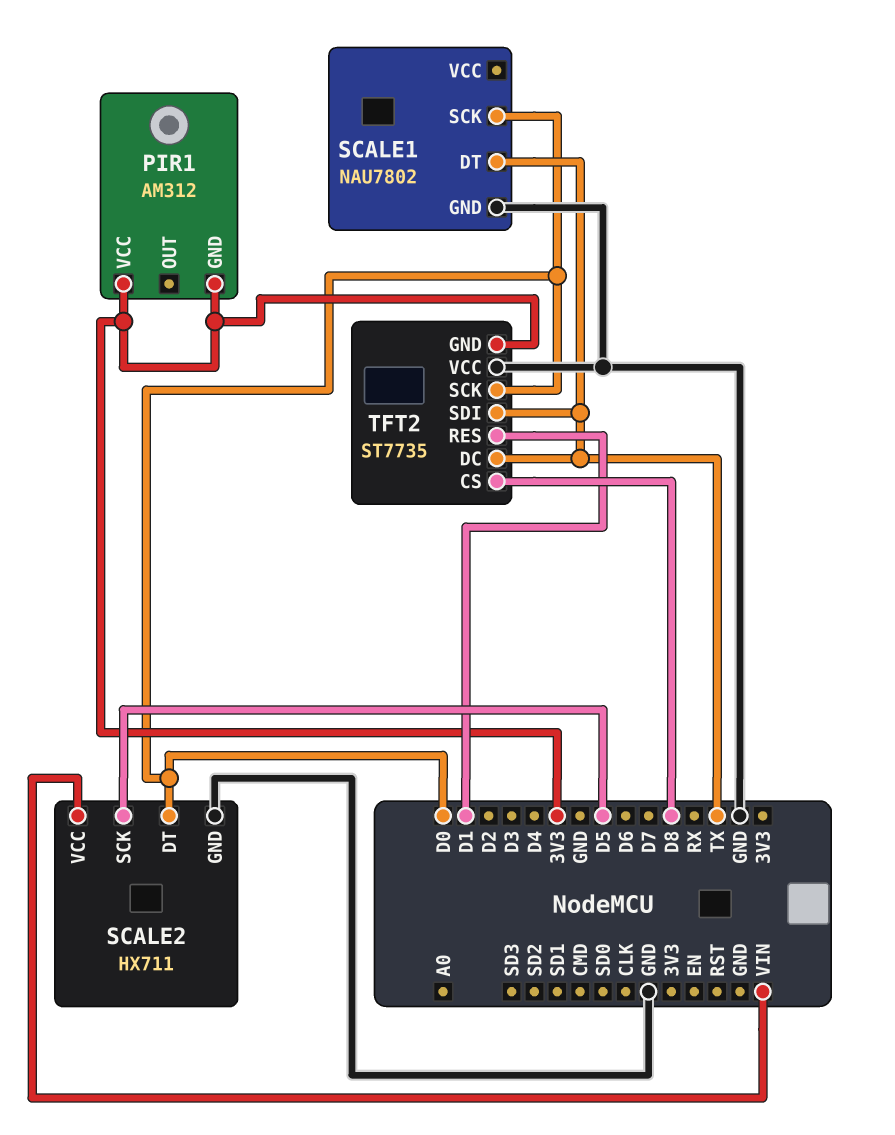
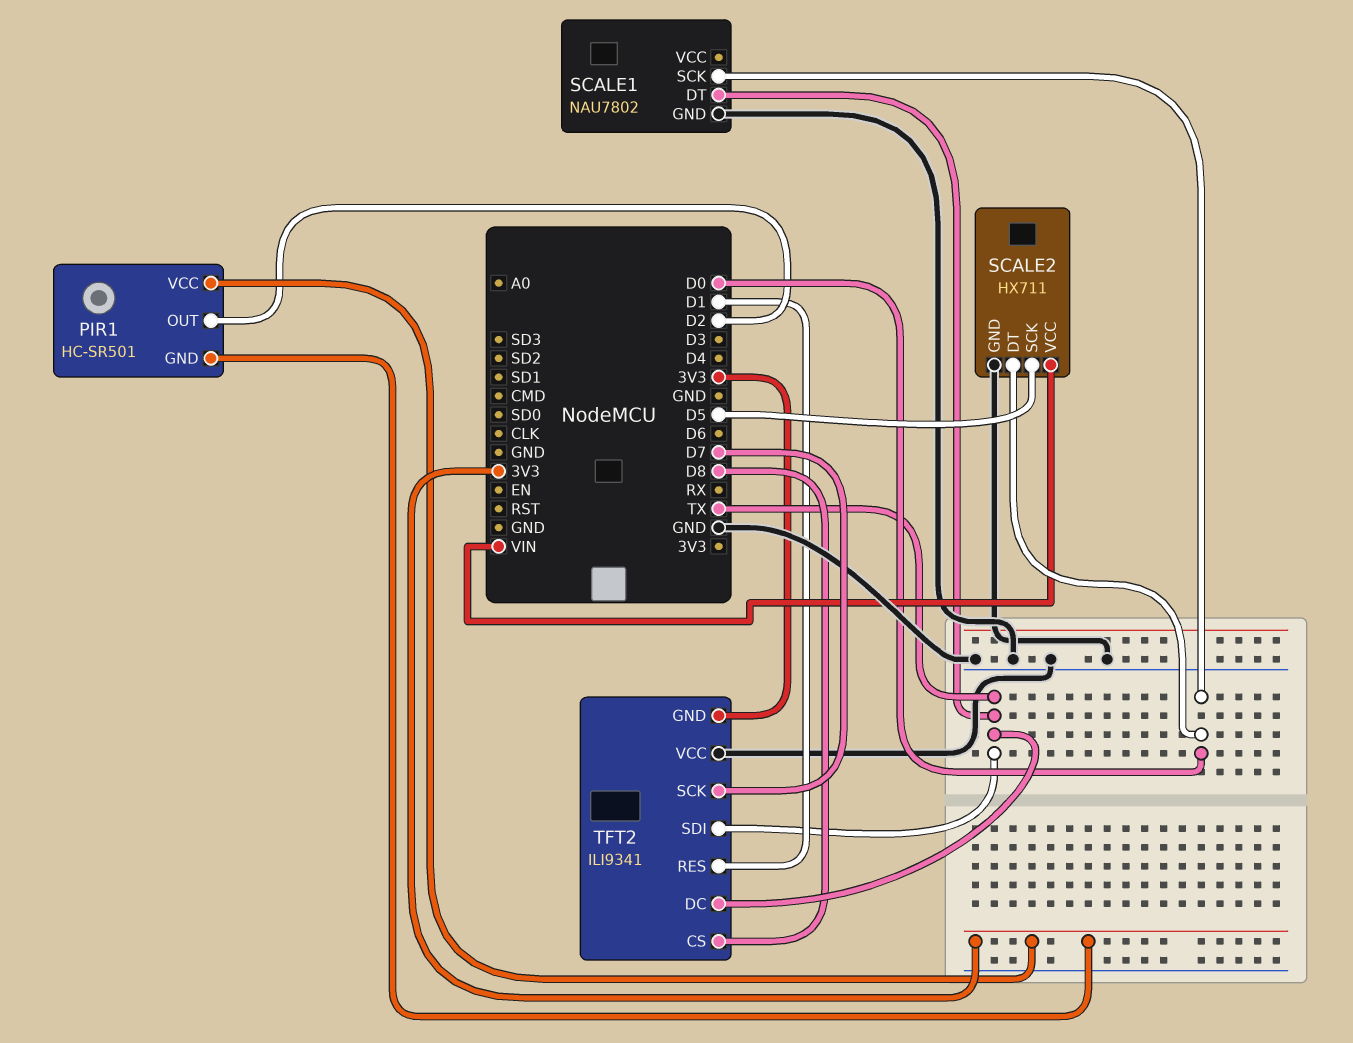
PIR1: AM312 -> HC-SR501
PIR1 pin OUT: none -> D2
TFT2: ST7735 -> ILI9341
TFT2 pin SCK: D0 -> D7

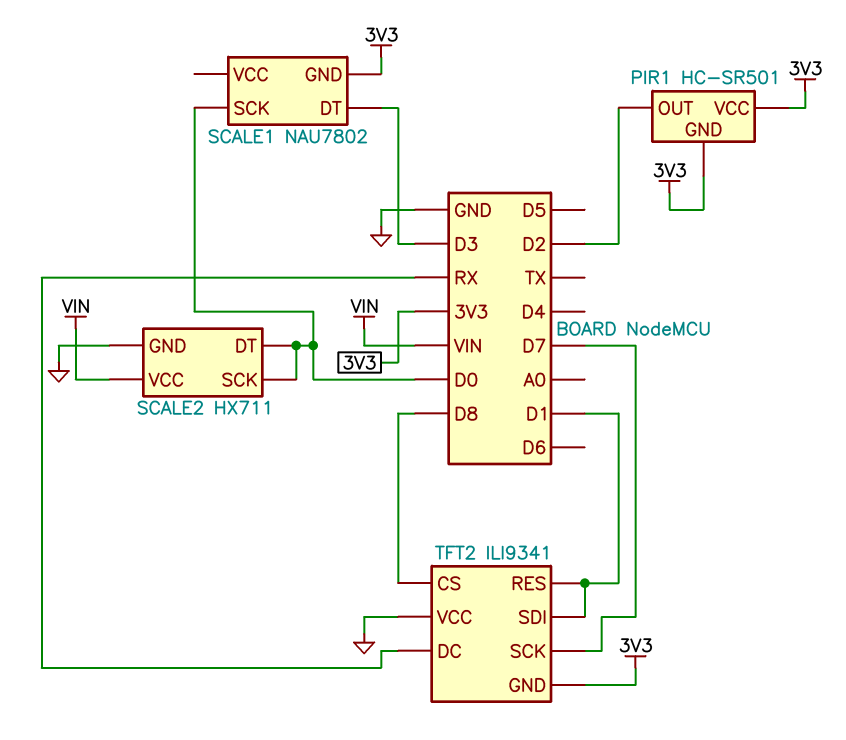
SCALE1 pin DT: TX -> D3
SCALE1 pin GND: GND -> 3V3
SCALE2 pin SCK: D5 -> D0
TFT2 pin DC: TX -> RX
TFT2 pin SDI: TX -> D1

